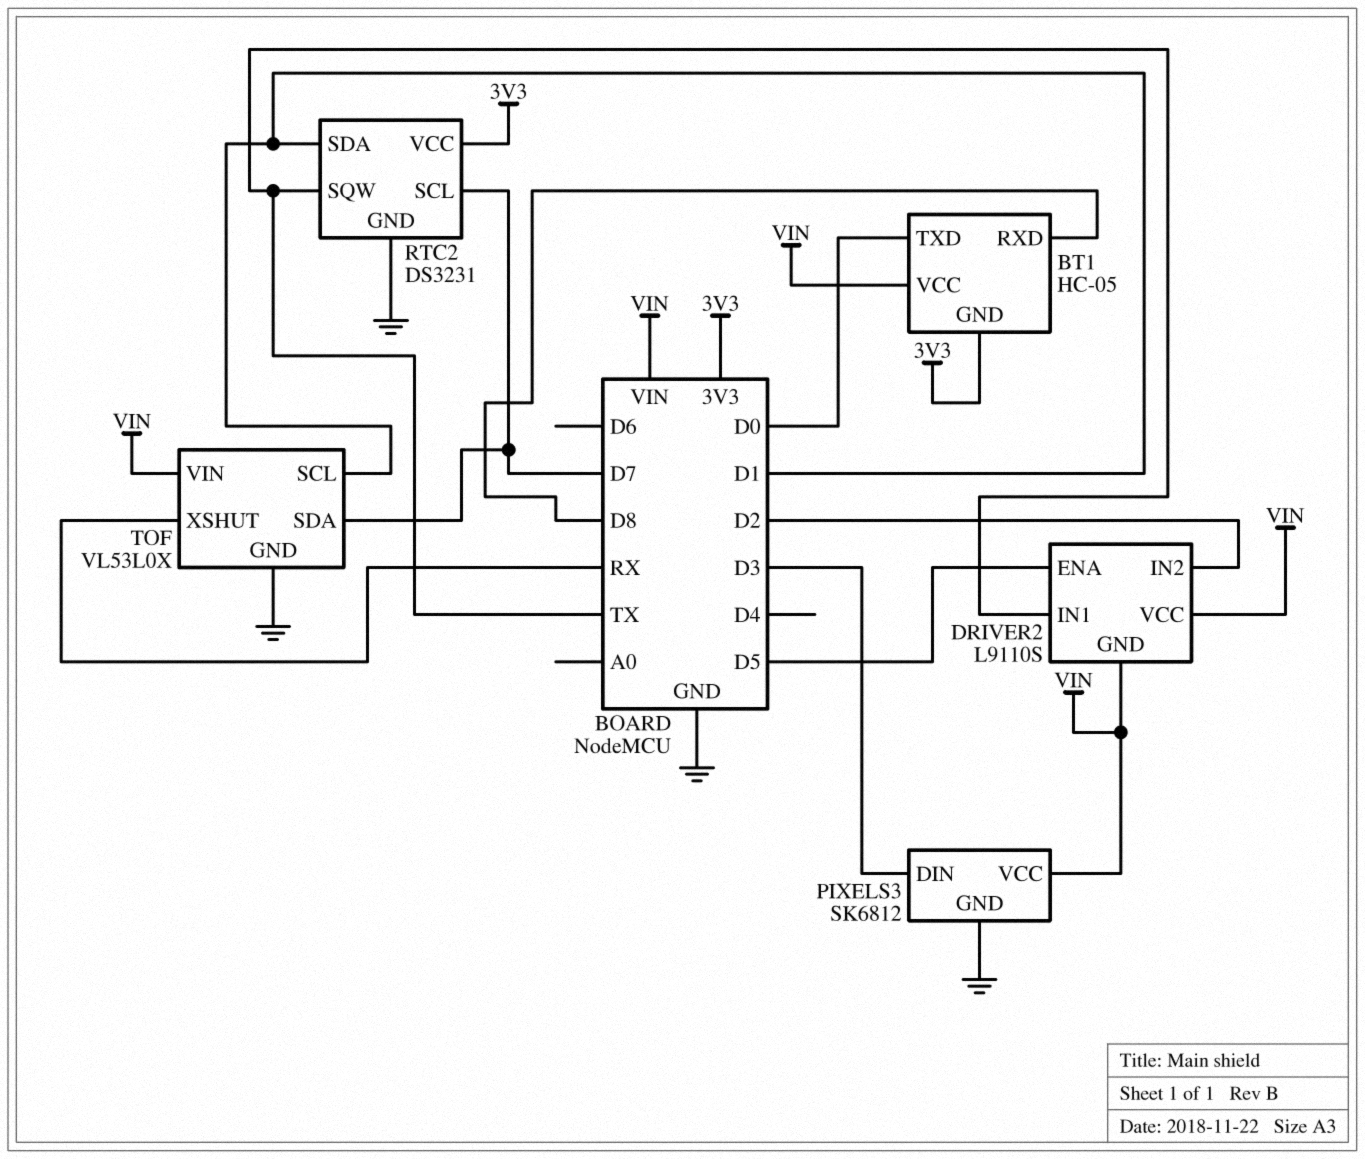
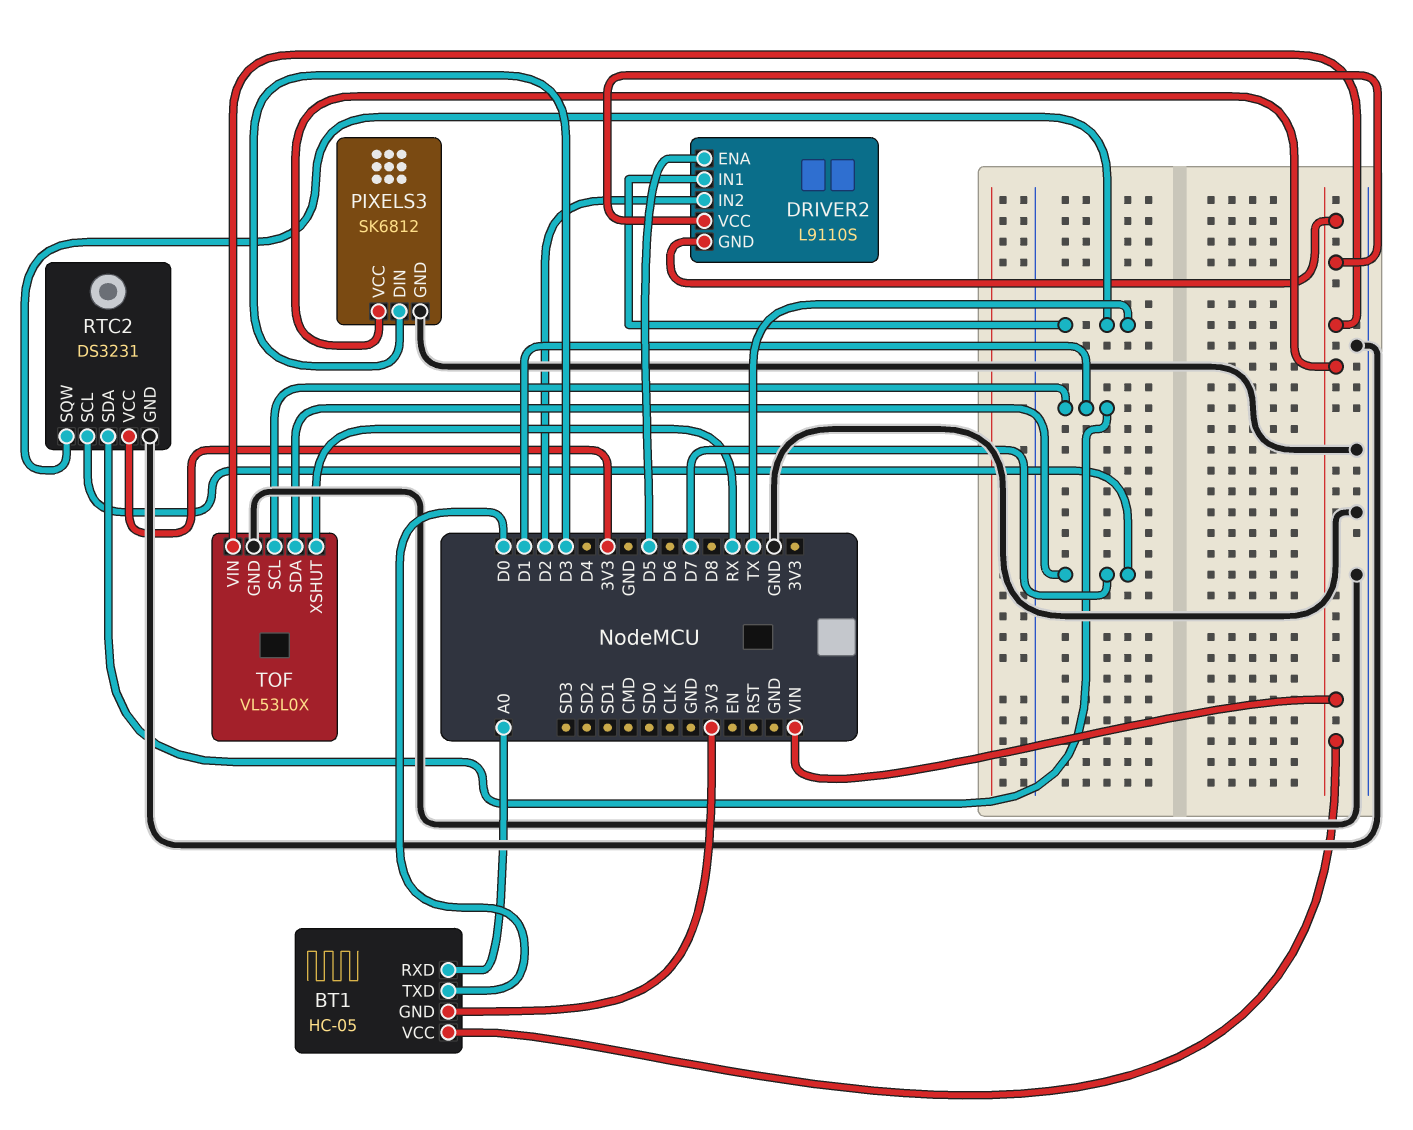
BT1 pin RXD: D8 -> A0

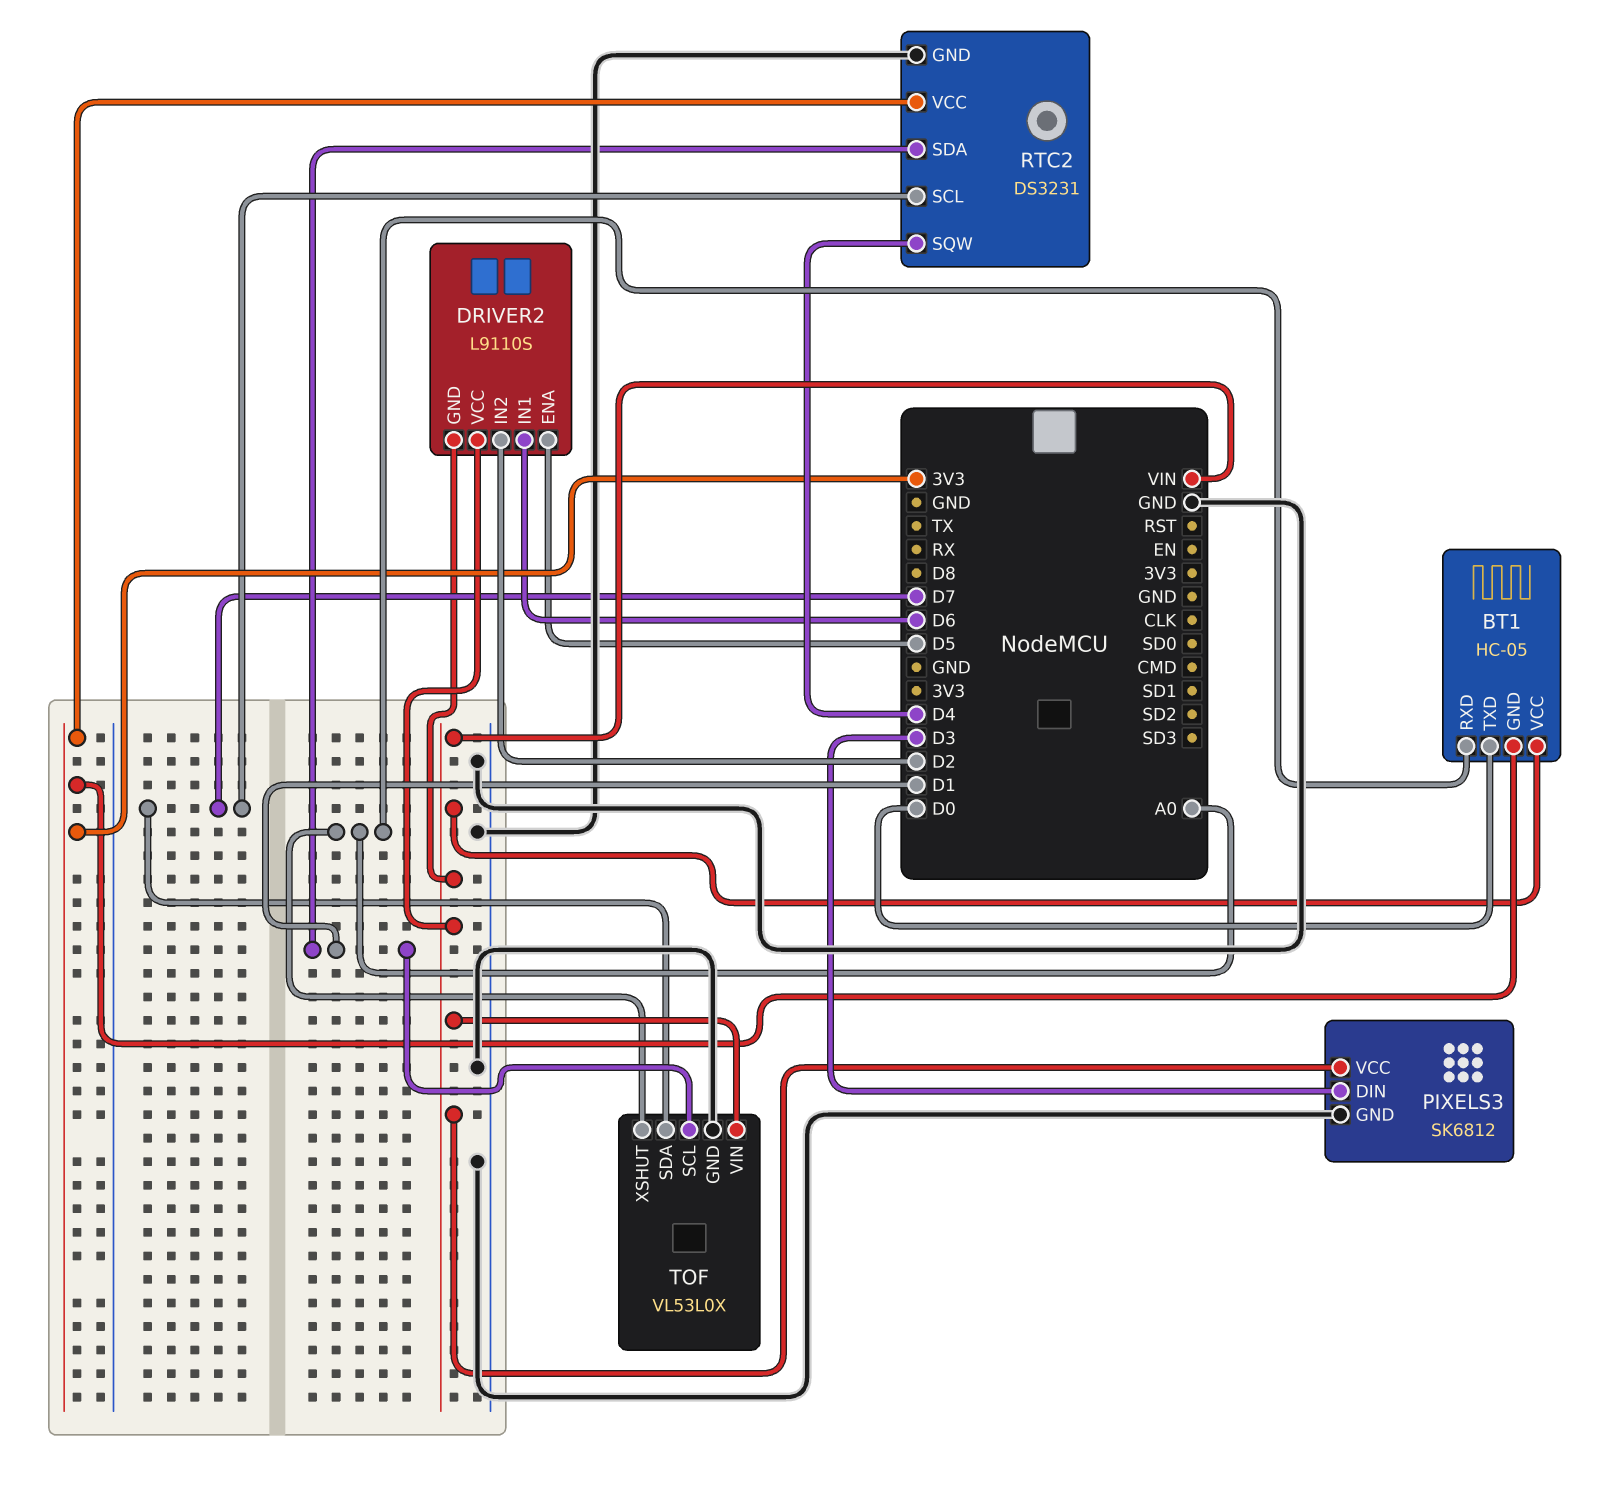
DRIVER2 pin IN1: TX -> D6
RTC2 pin SQW: TX -> D4
TOF pin XSHUT: RX -> A0

